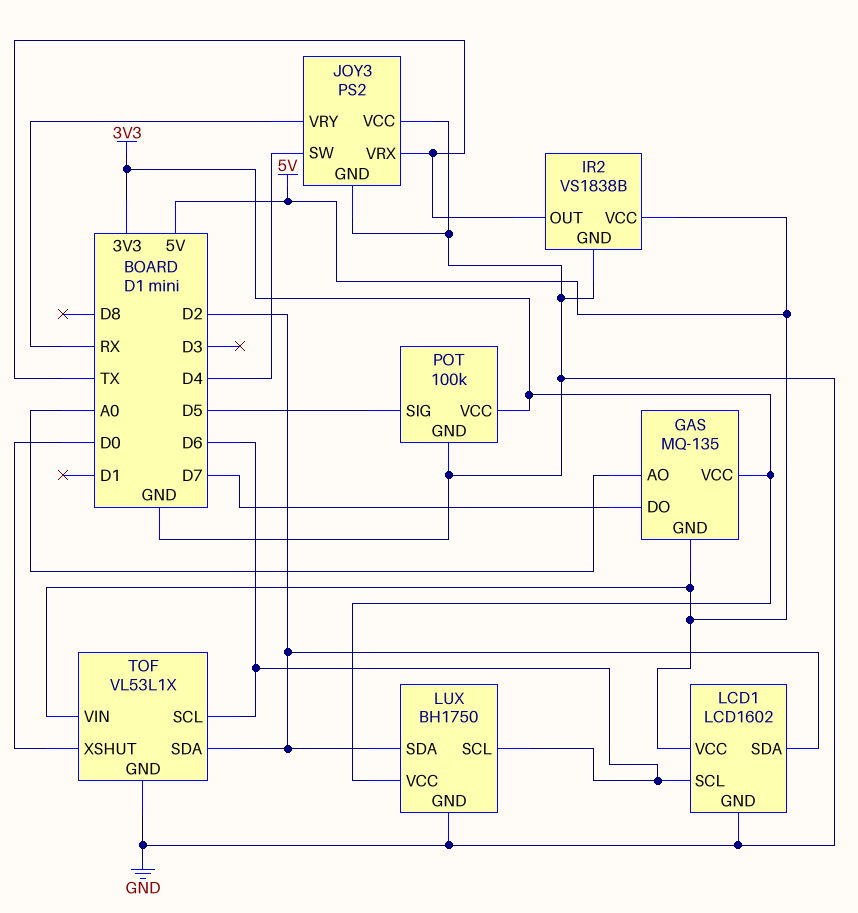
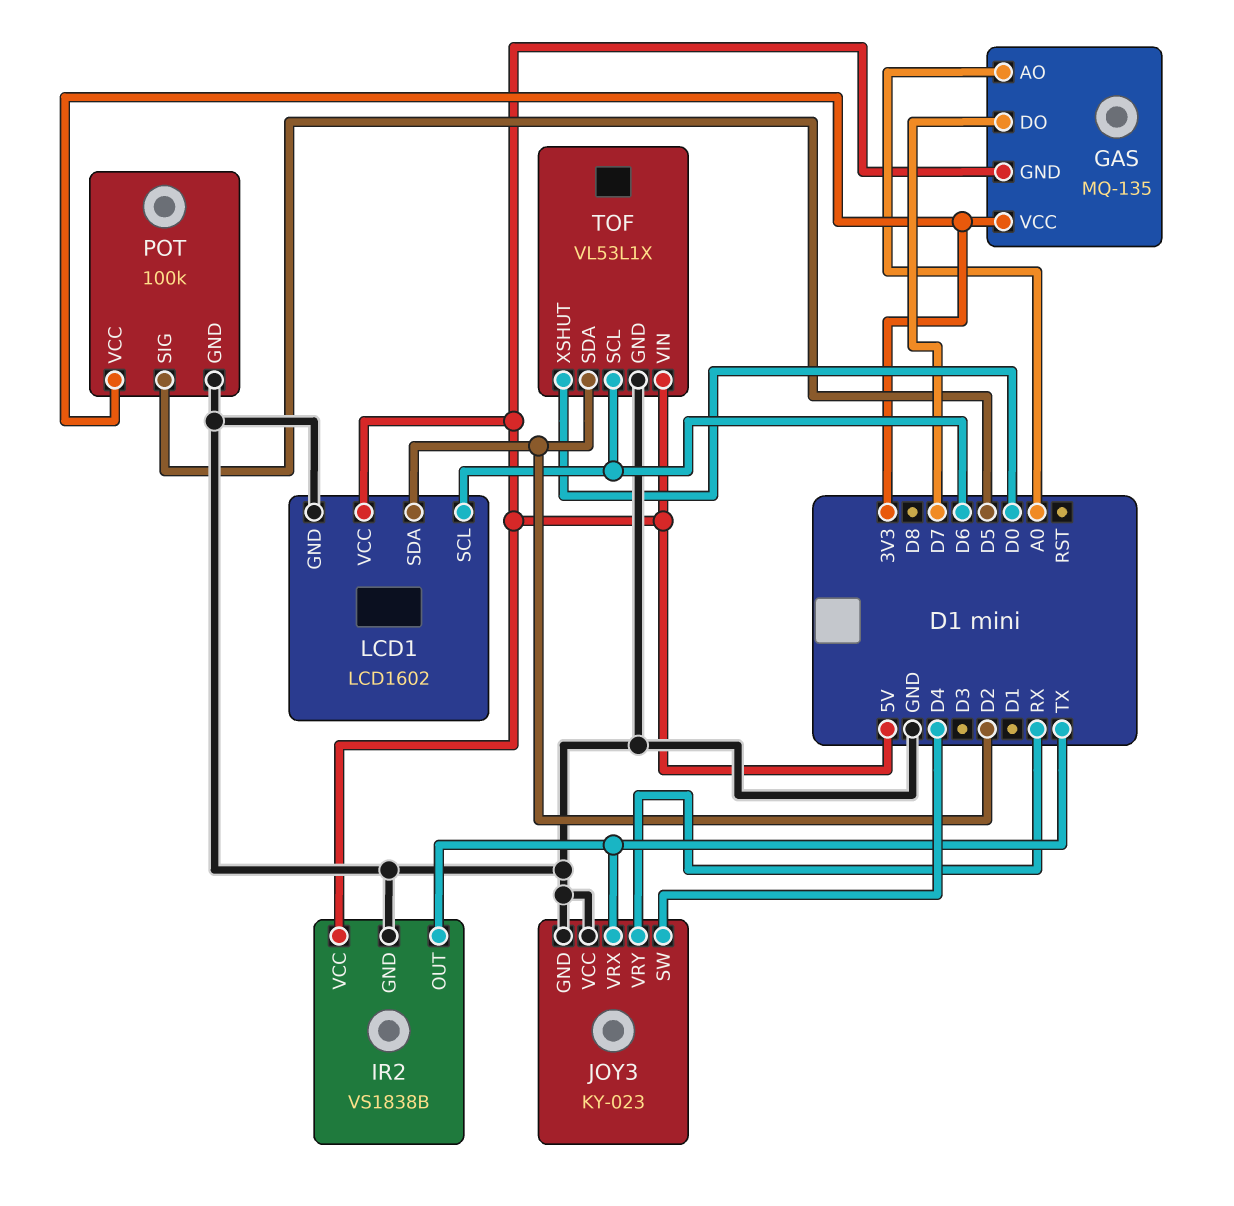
JOY3: PS2 -> KY-023
LUX: BH1750 -> none
LUX pin GND: GND -> none
LUX pin SCL: D6 -> none
LUX pin SDA: D2 -> none
LUX pin VCC: 3V3 -> none

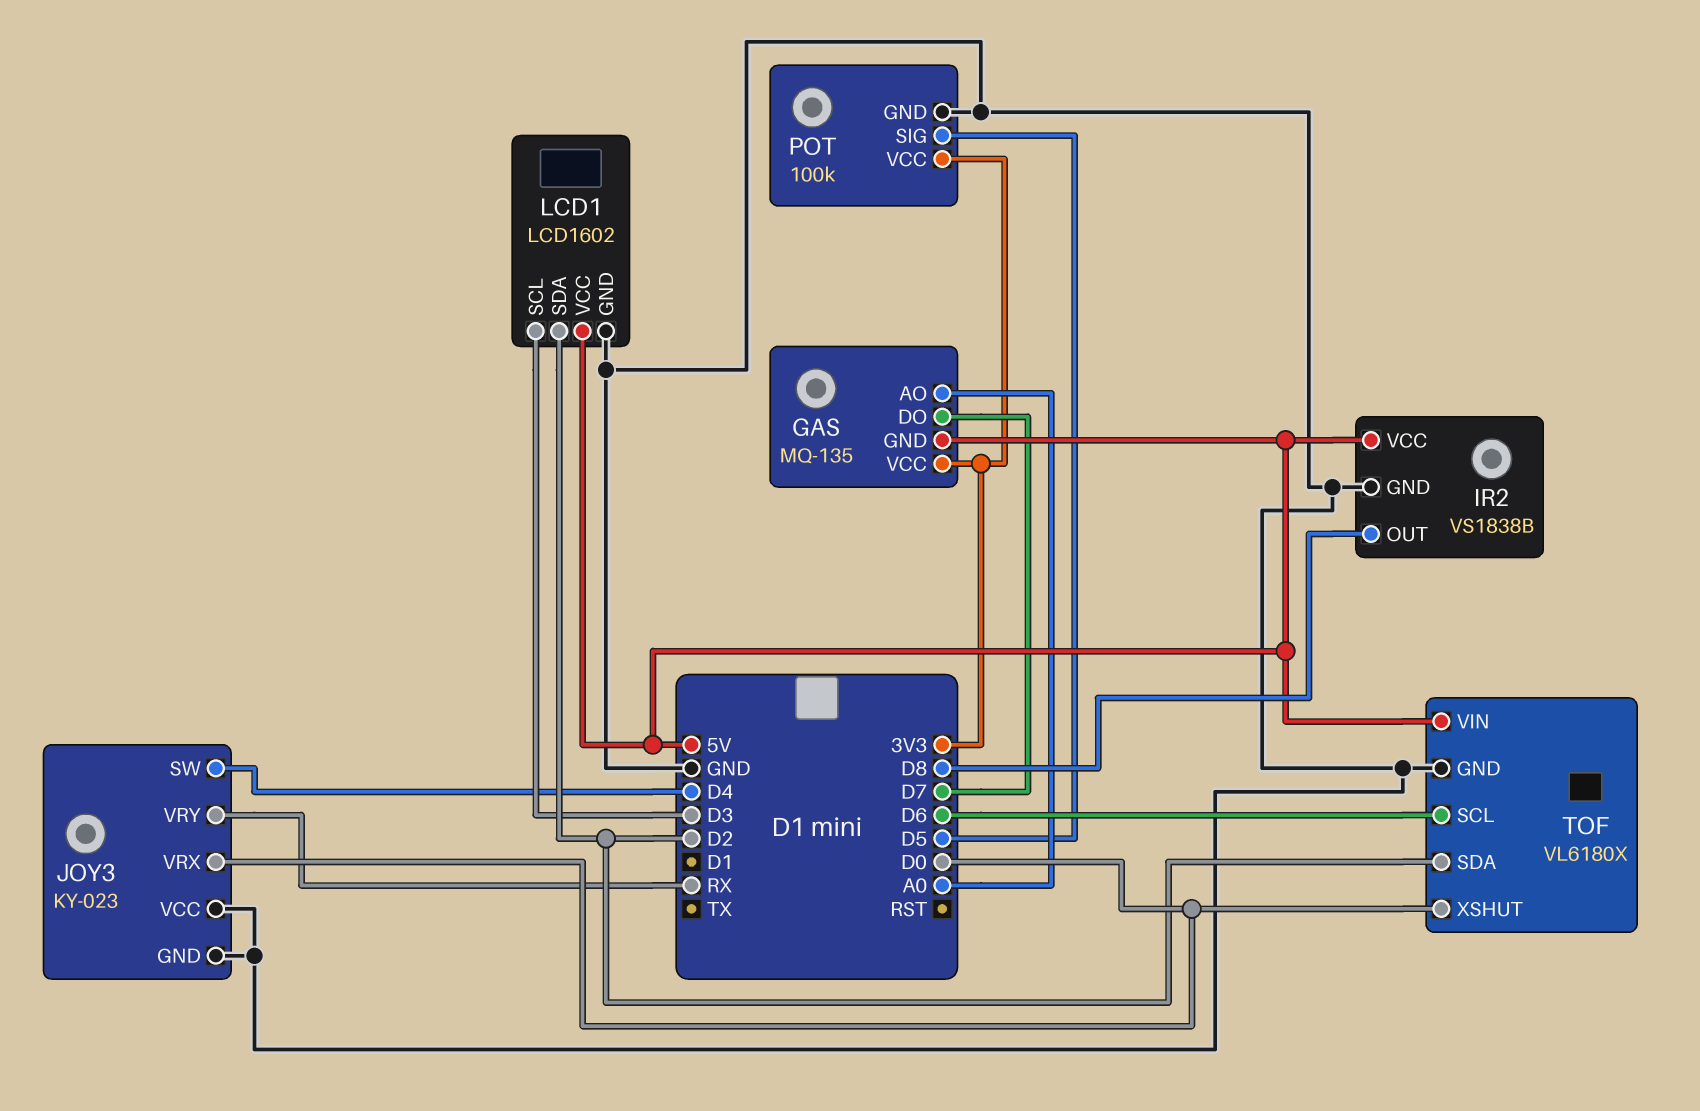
IR2 pin OUT: TX -> D8
JOY3 pin VRX: TX -> D0
LCD1 pin SCL: D6 -> D3
TOF: VL53L1X -> VL6180X

